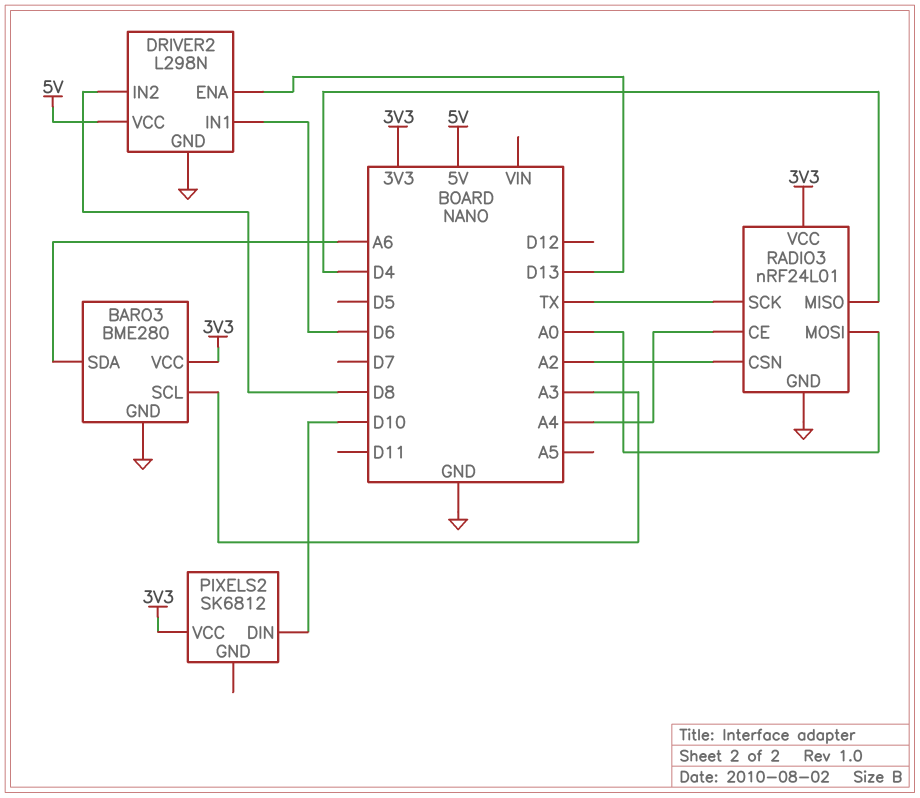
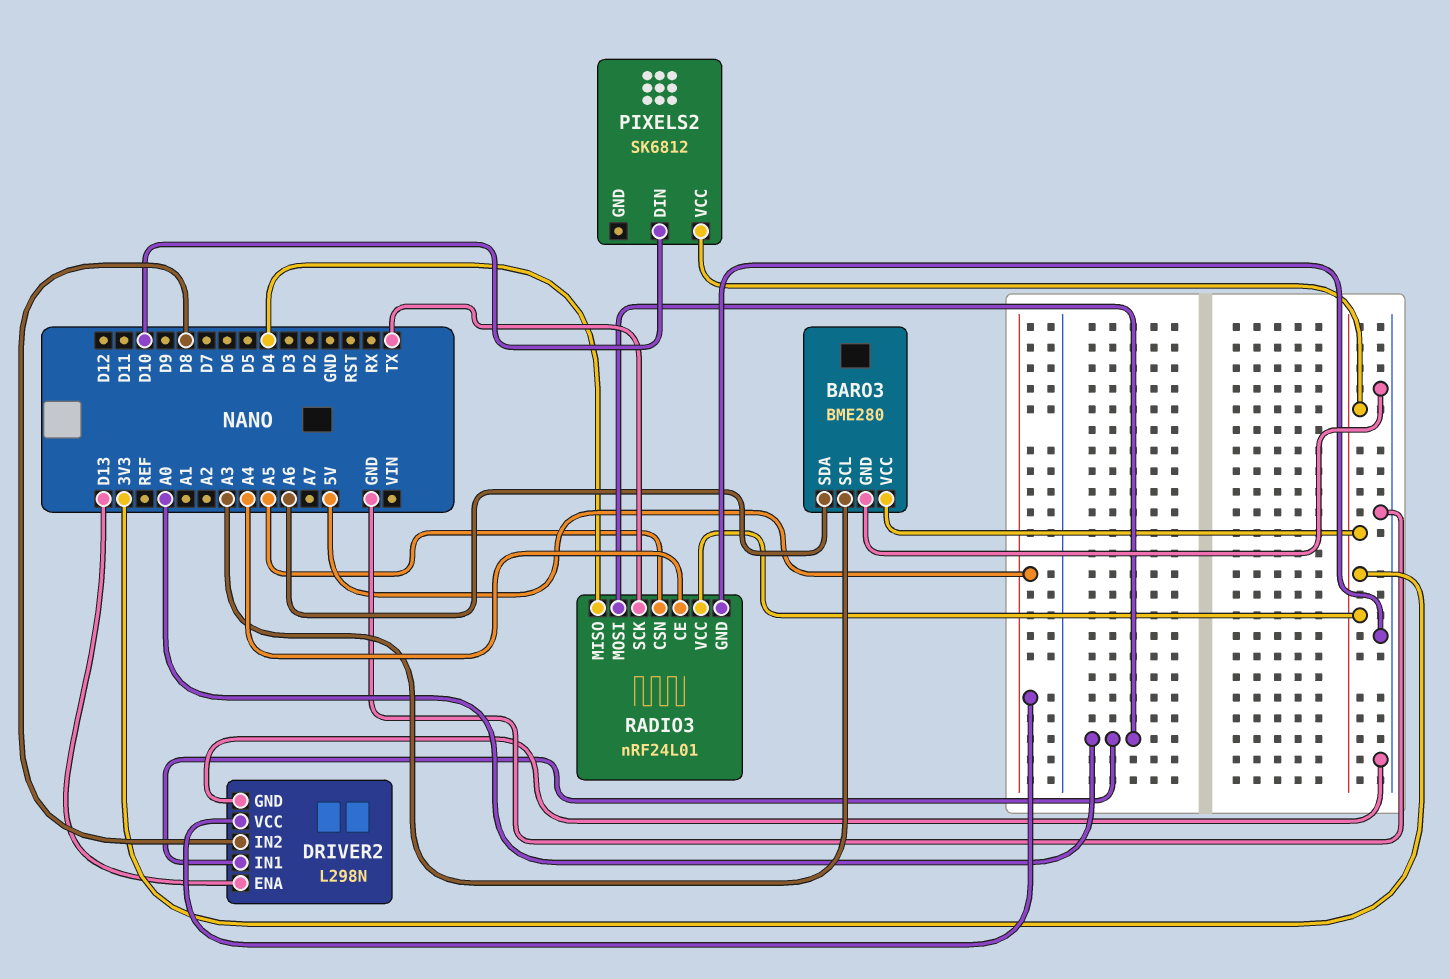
DRIVER2 pin IN1: D6 -> A0
RADIO3 pin CSN: A2 -> A5

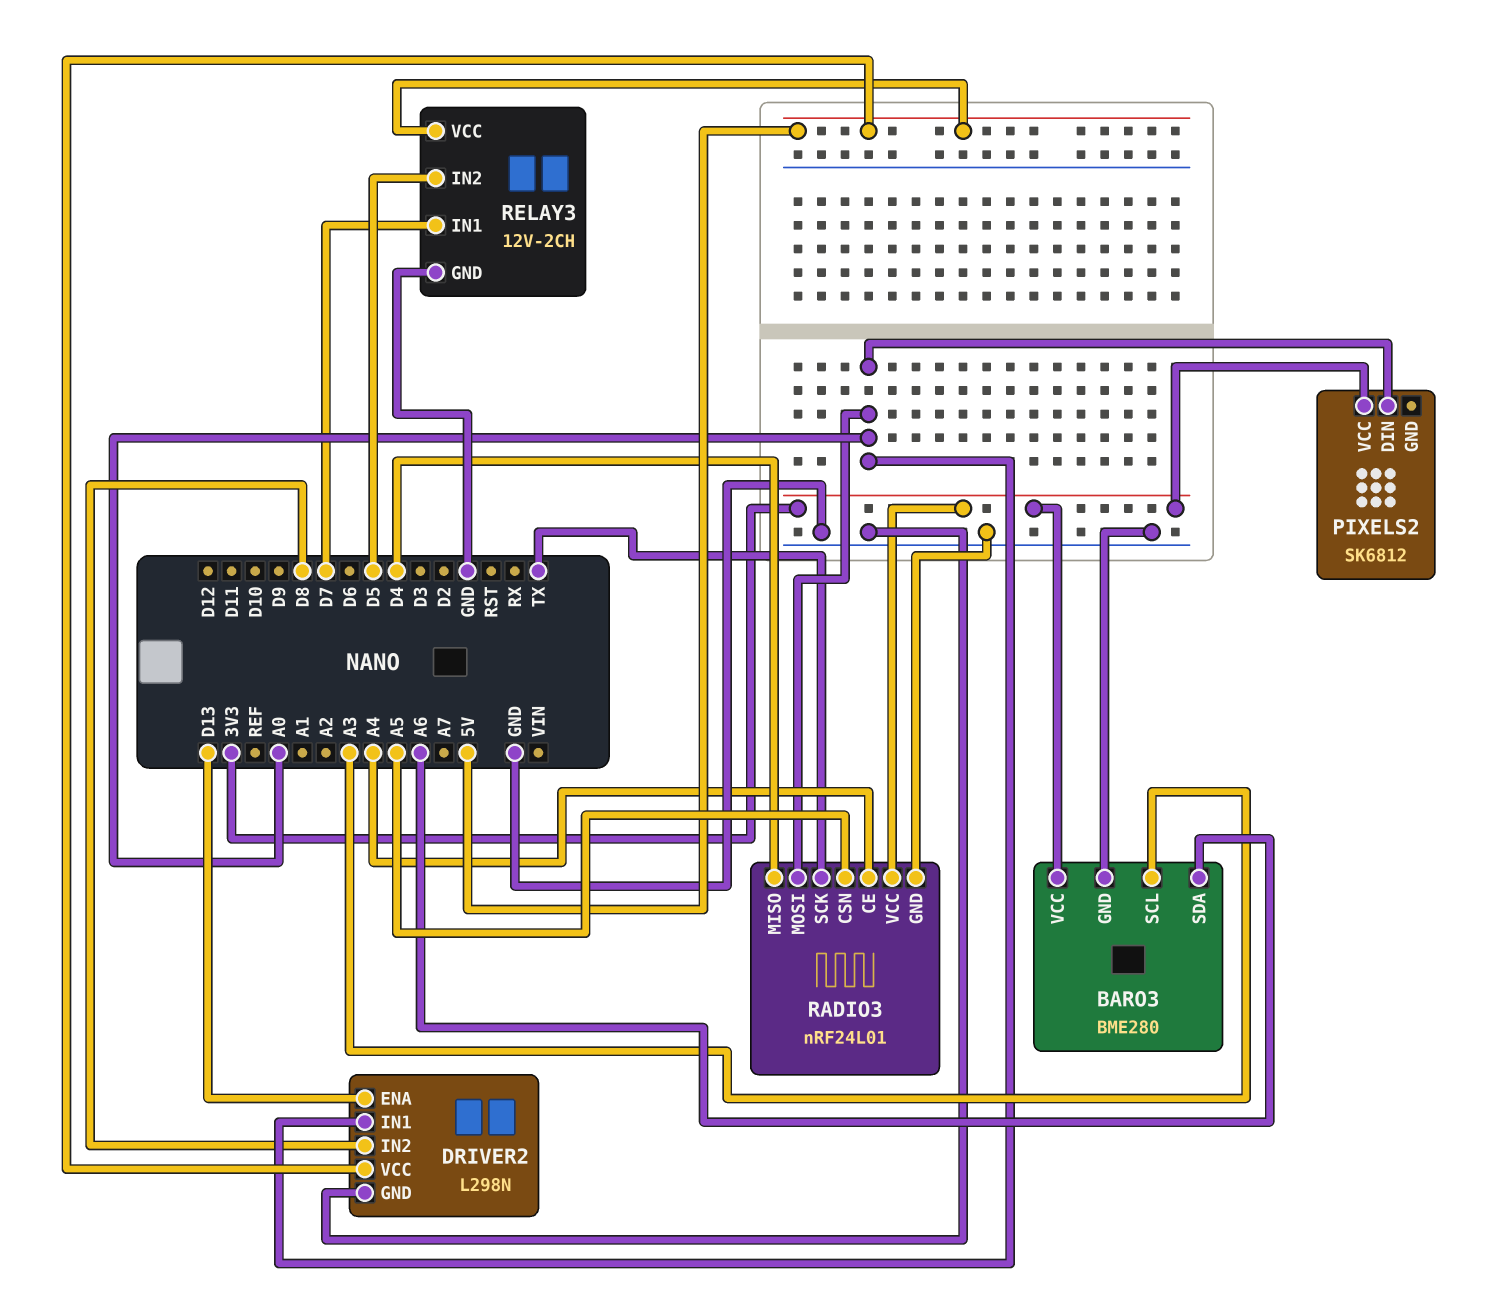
PIXELS2 pin DIN: D10 -> A0
RELAY3: none -> 12V-2CH
RELAY3 pin GND: none -> GND
RELAY3 pin IN1: none -> D7
RELAY3 pin IN2: none -> D5
RELAY3 pin VCC: none -> 5V

